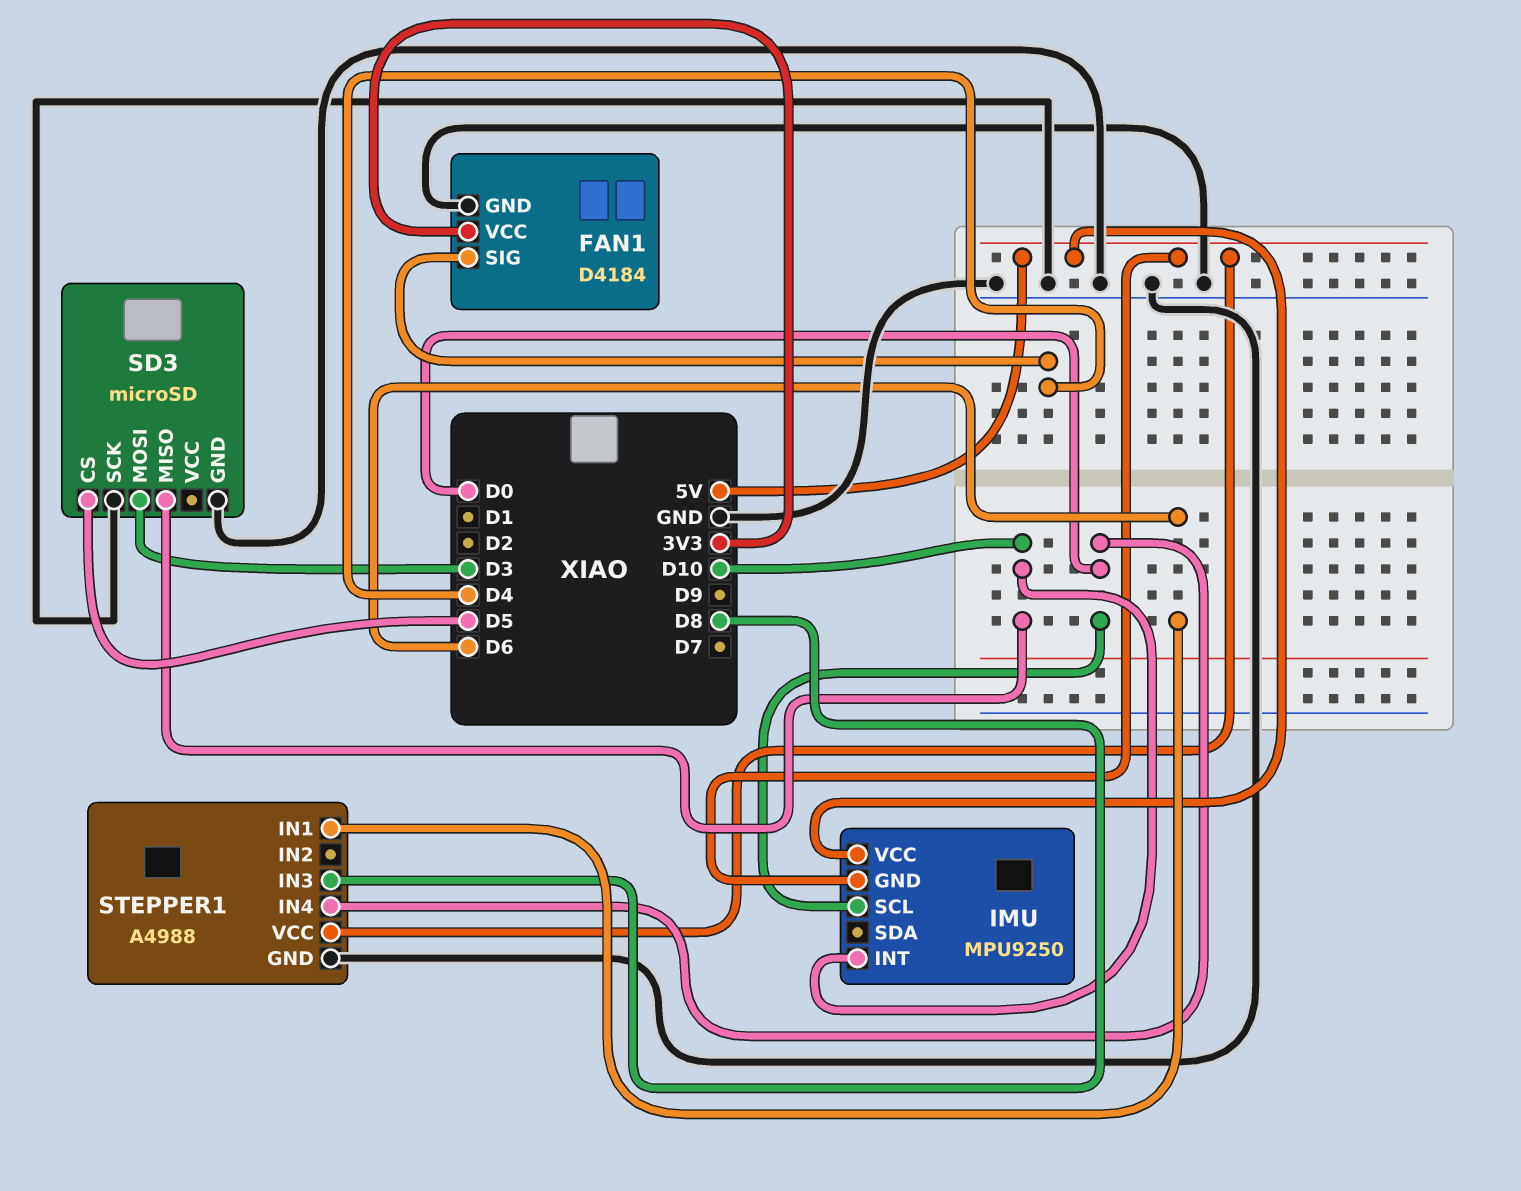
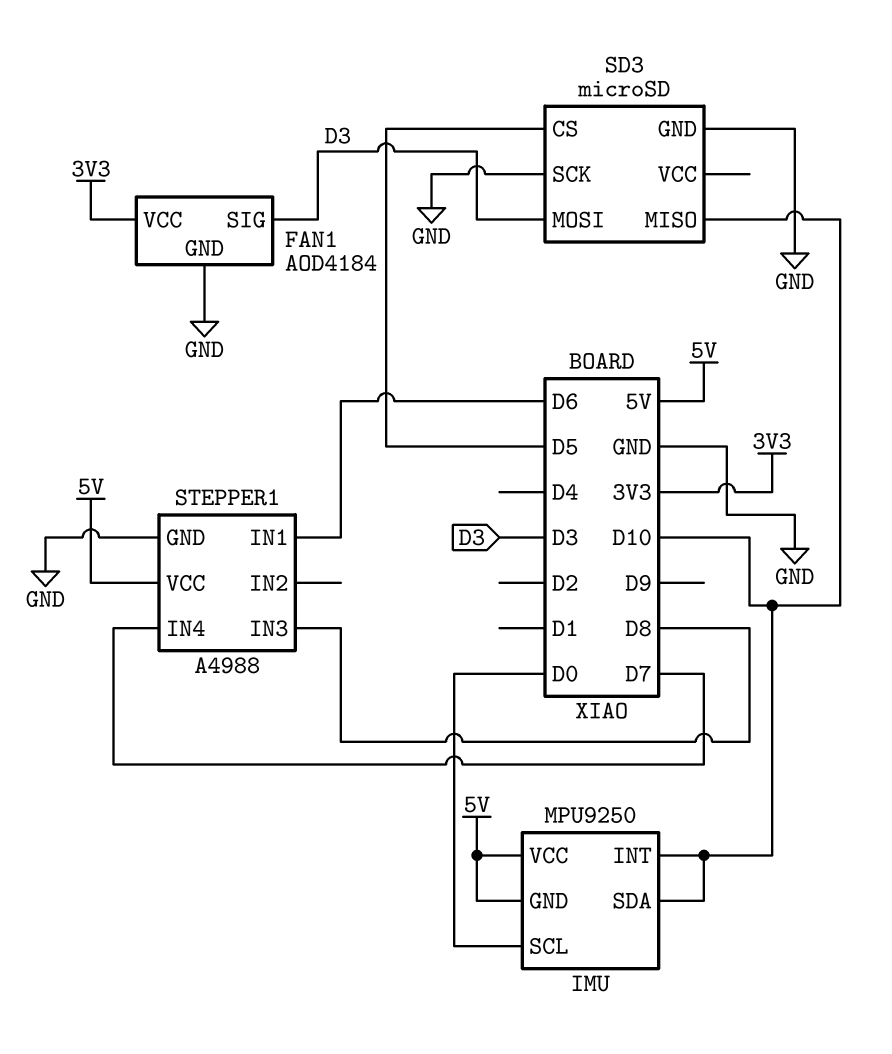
FAN1: D4184 -> AOD4184
FAN1 pin SIG: D4 -> D3
IMU pin SDA: none -> D10
STEPPER1 pin IN4: D0 -> D7

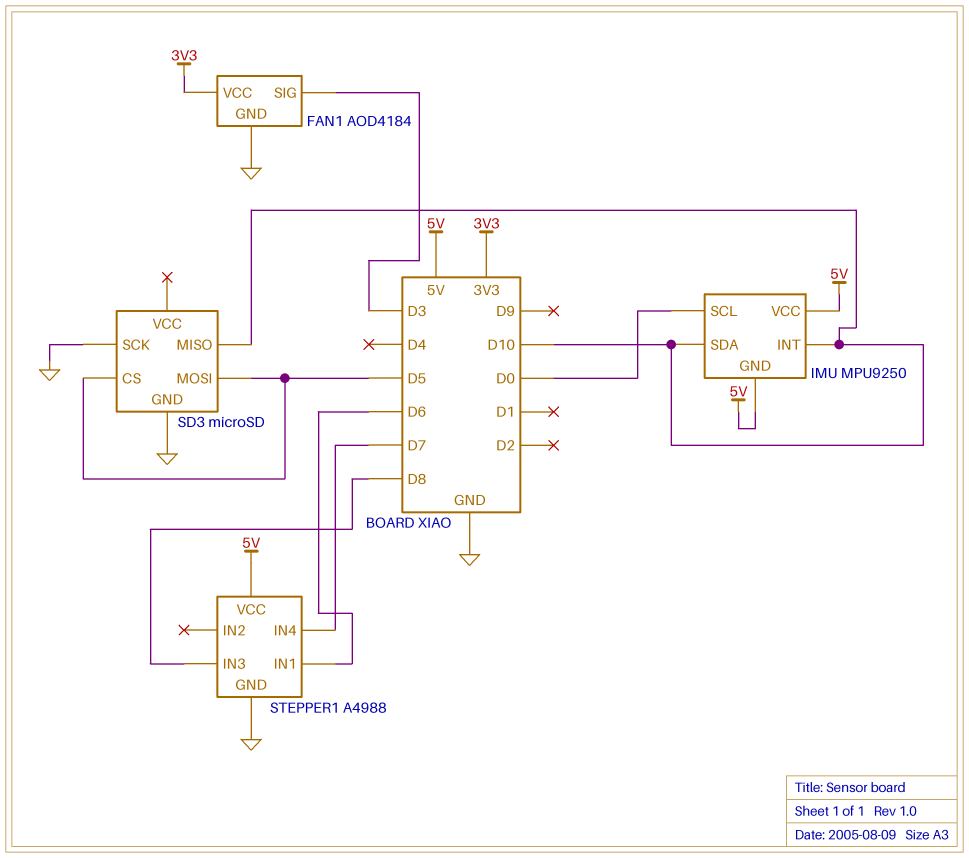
SD3 pin MOSI: D3 -> D5

